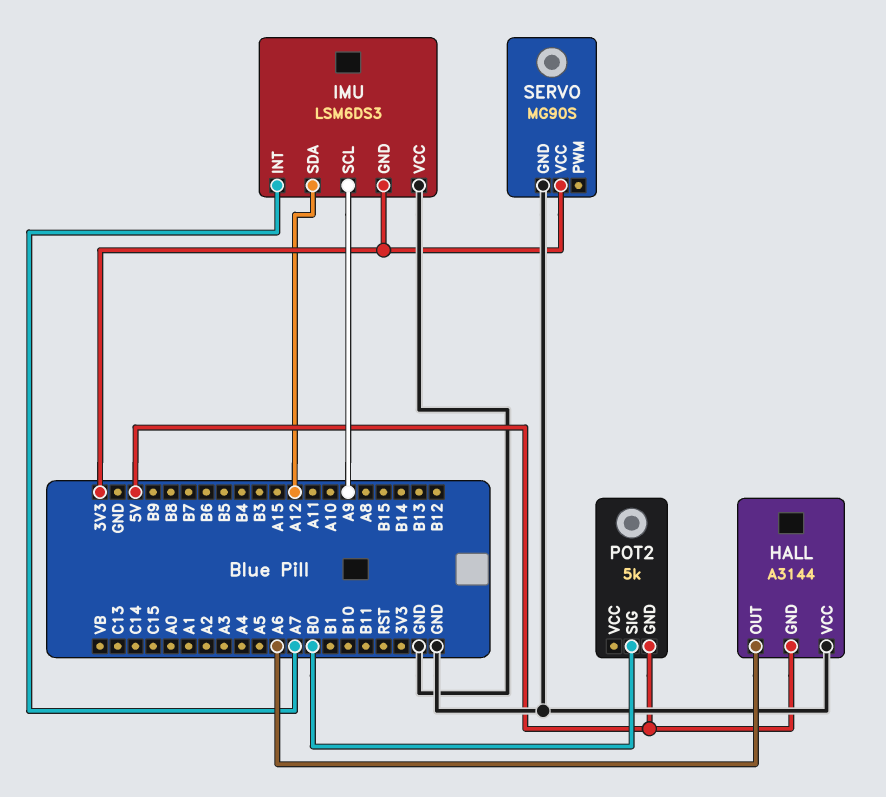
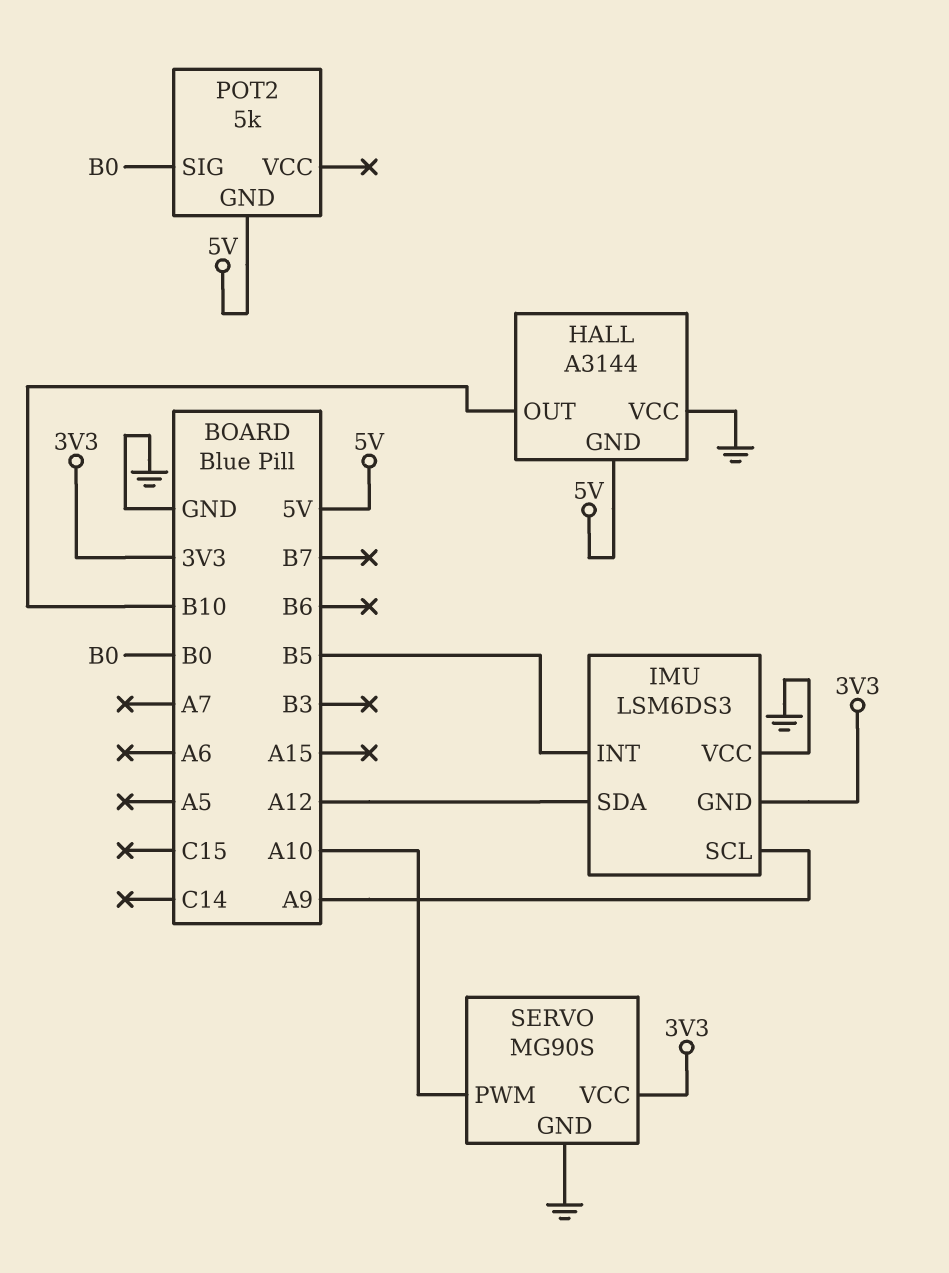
HALL pin OUT: A6 -> B10
IMU pin INT: A7 -> B5
SERVO pin PWM: none -> A10

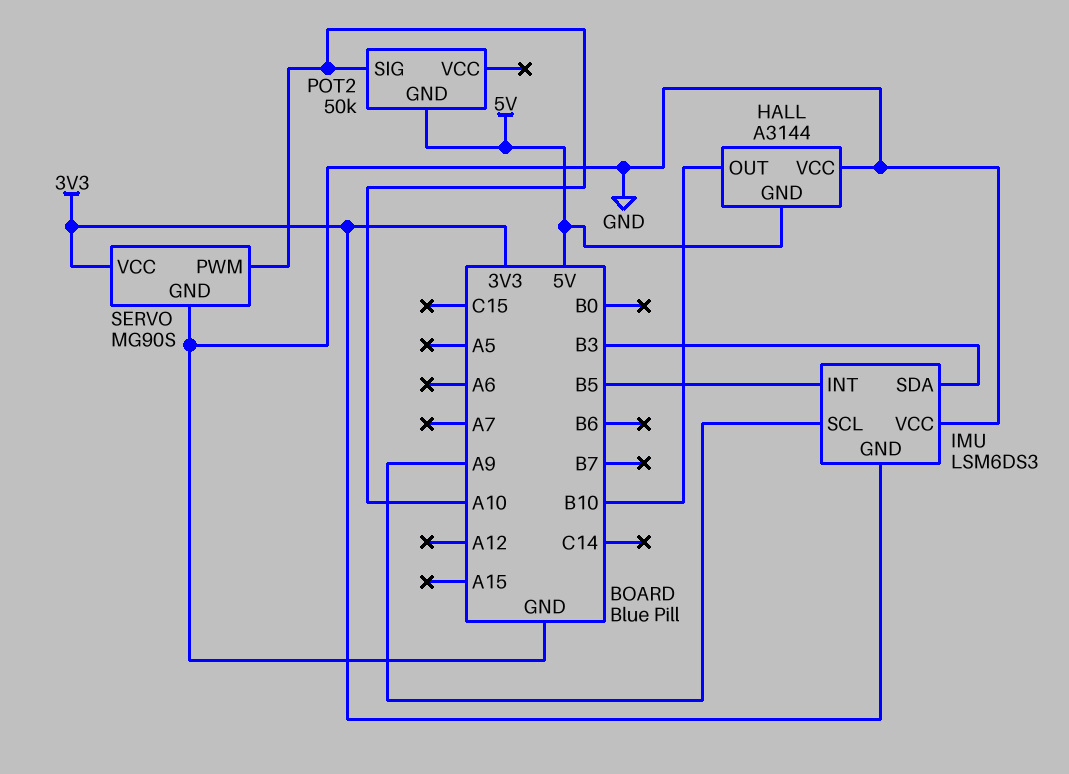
IMU pin SDA: A12 -> B3
POT2: 5k -> 50k
POT2 pin SIG: B0 -> A10

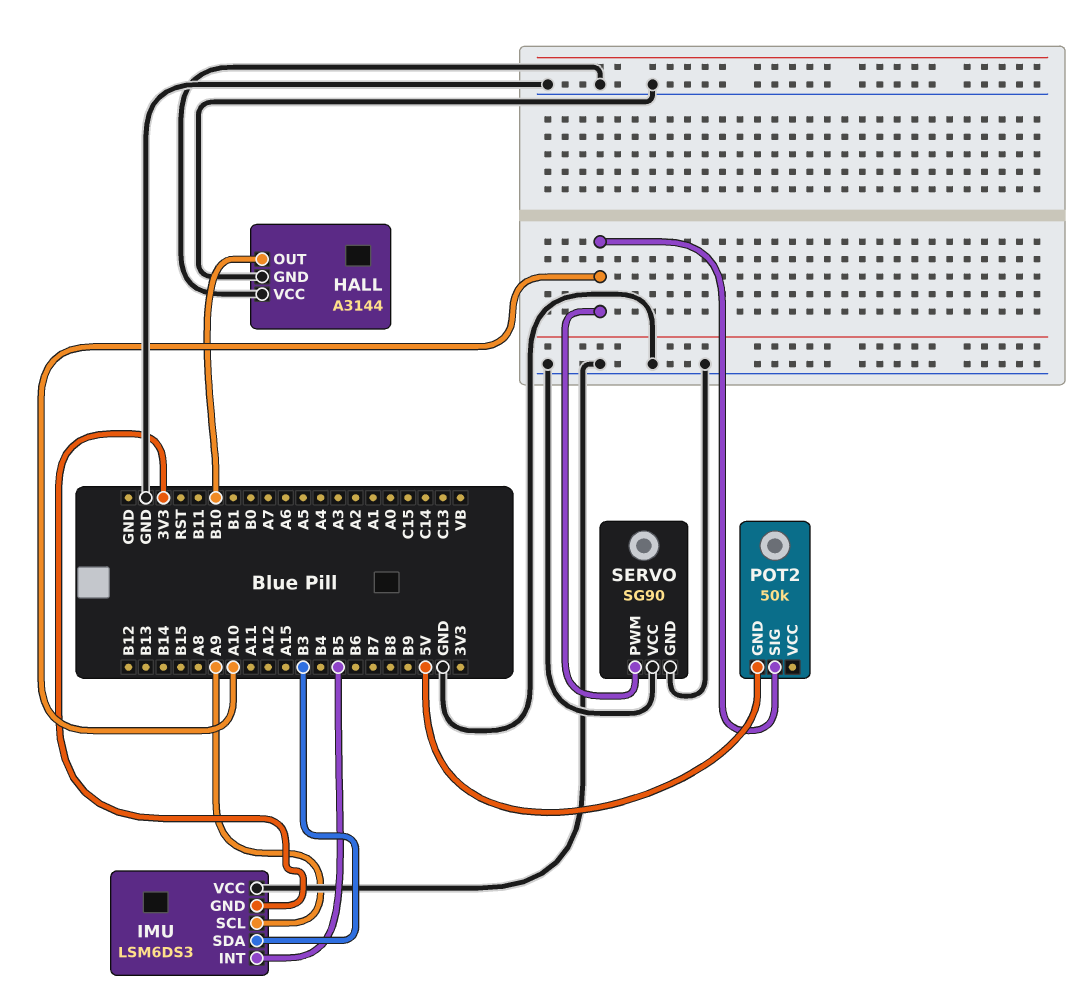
HALL pin GND: 5V -> GND
SERVO: MG90S -> SG90
SERVO pin VCC: 3V3 -> GND

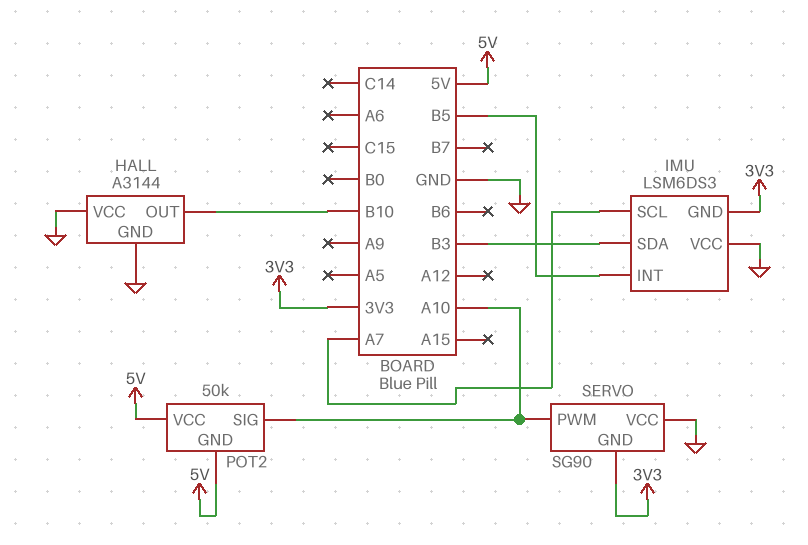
IMU pin SCL: A9 -> A7
POT2 pin VCC: none -> 5V
SERVO pin GND: GND -> 3V3

